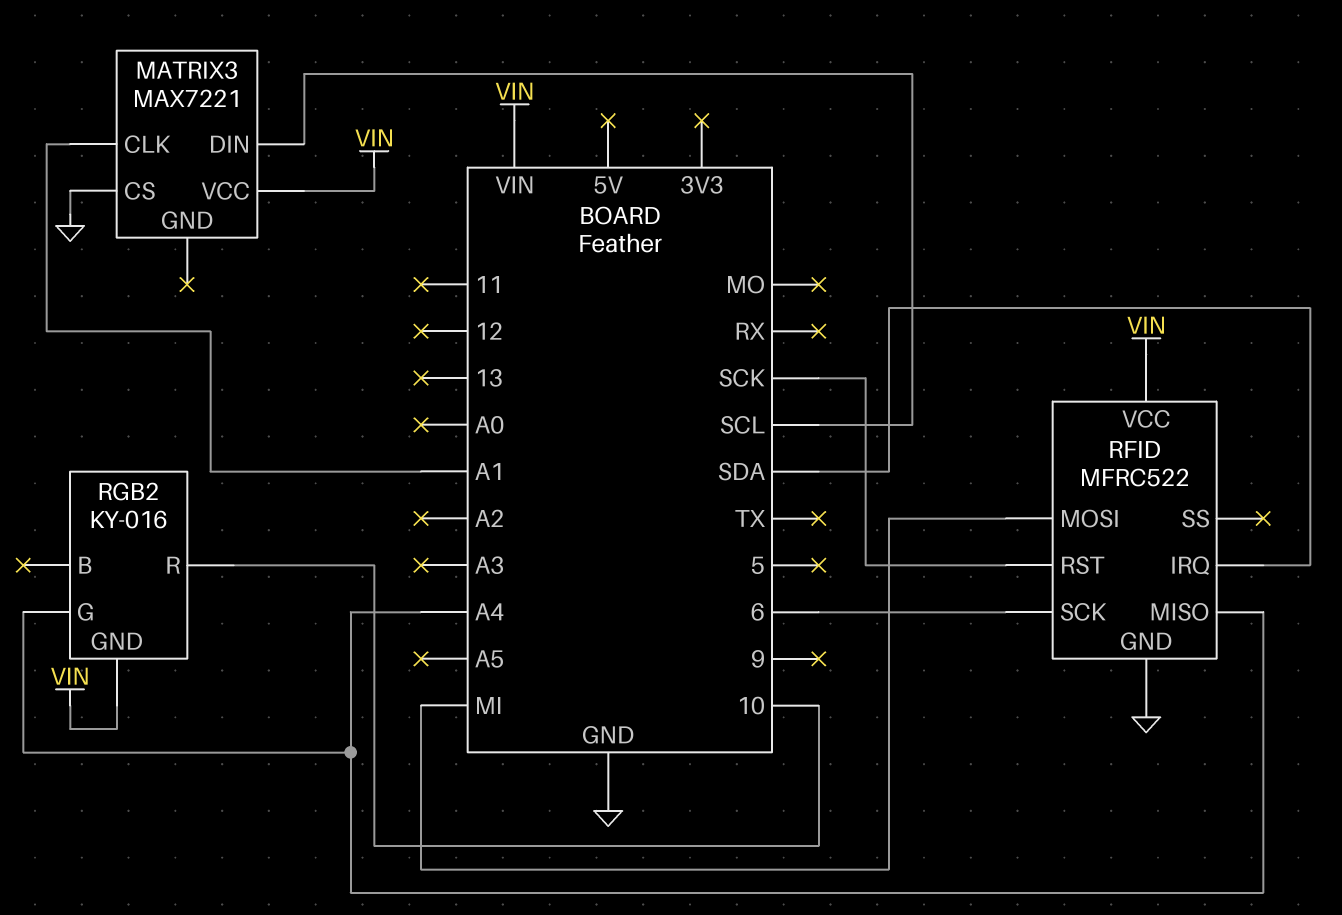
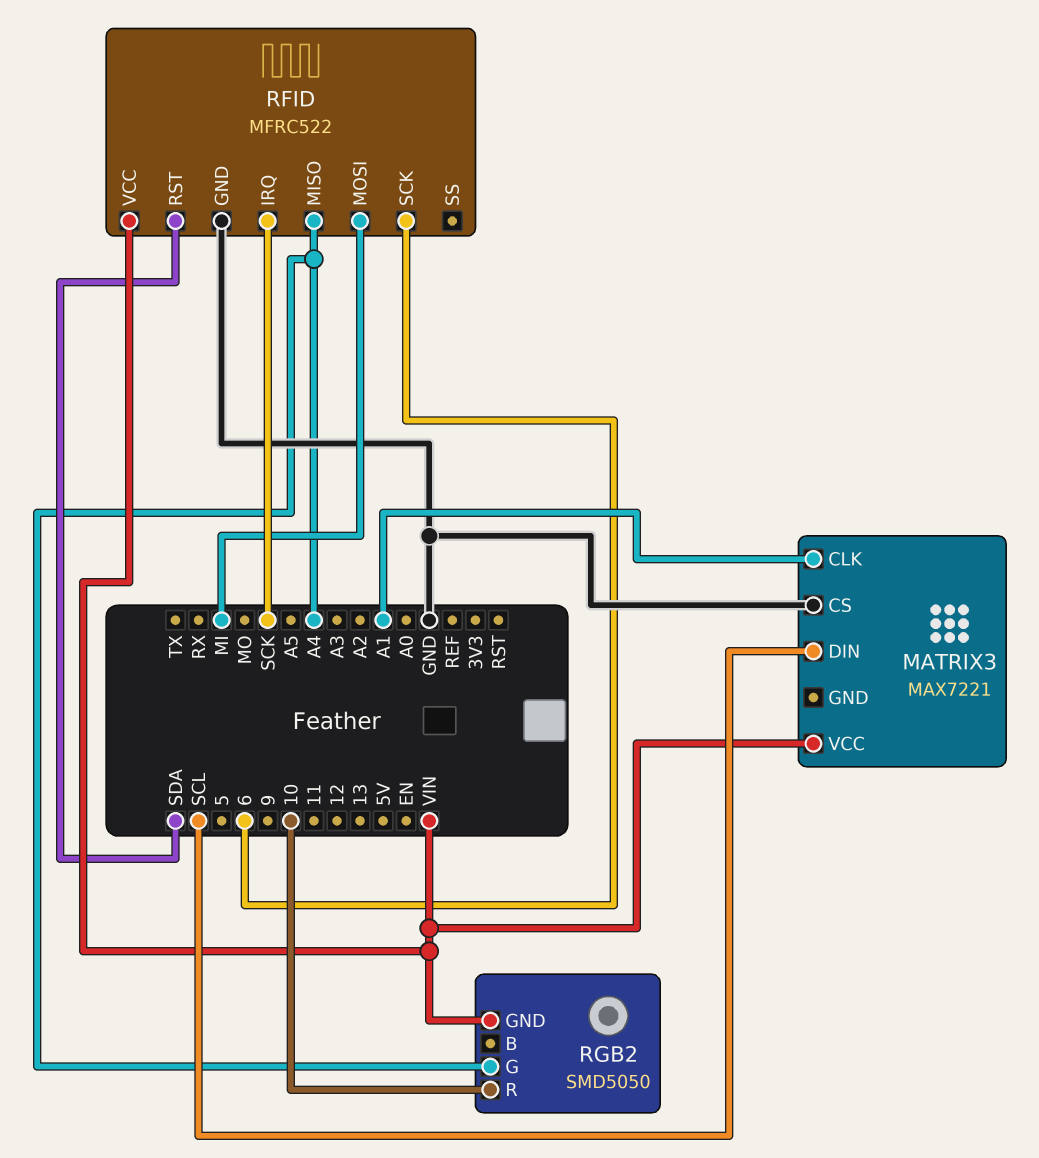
RFID pin IRQ: SDA -> SCK
RFID pin RST: SCK -> SDA
RGB2: KY-016 -> SMD5050

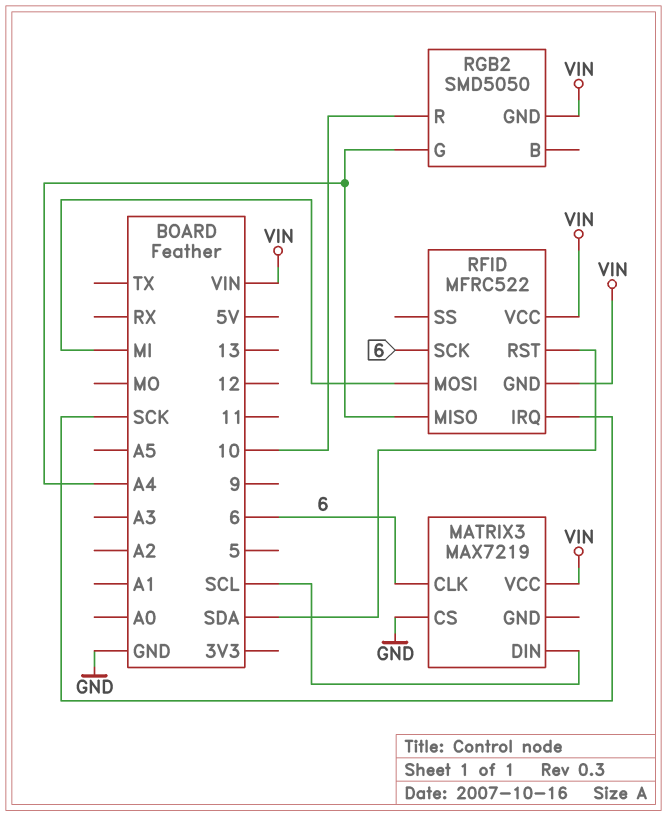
MATRIX3: MAX7221 -> MAX7219
MATRIX3 pin CLK: A1 -> 6
RFID pin GND: GND -> VIN

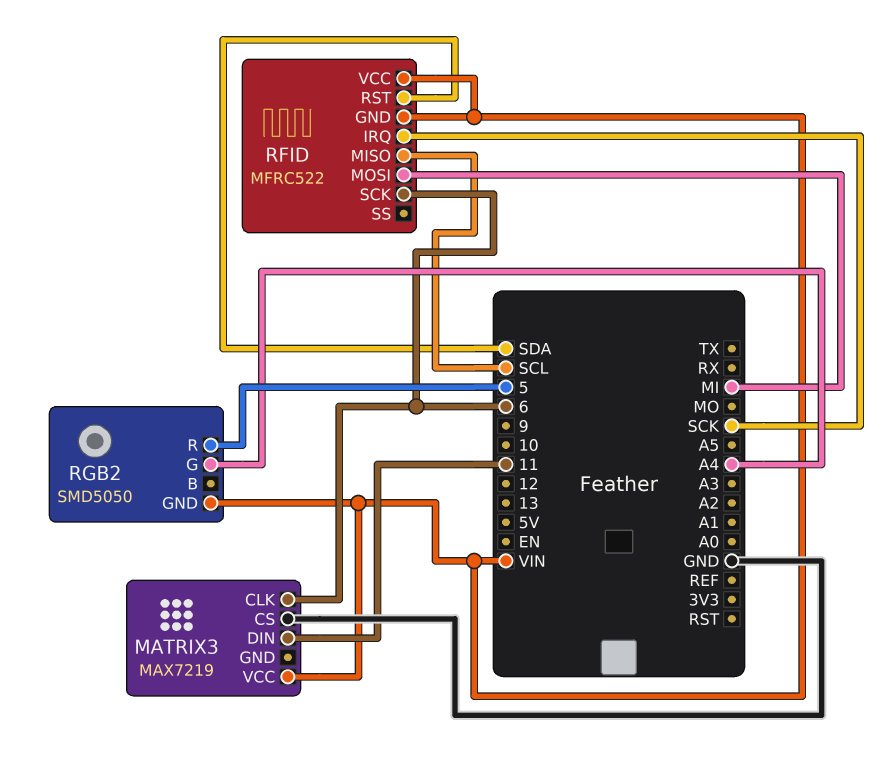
MATRIX3 pin DIN: SCL -> 11
RFID pin MISO: A4 -> SCL
RGB2 pin R: 10 -> 5

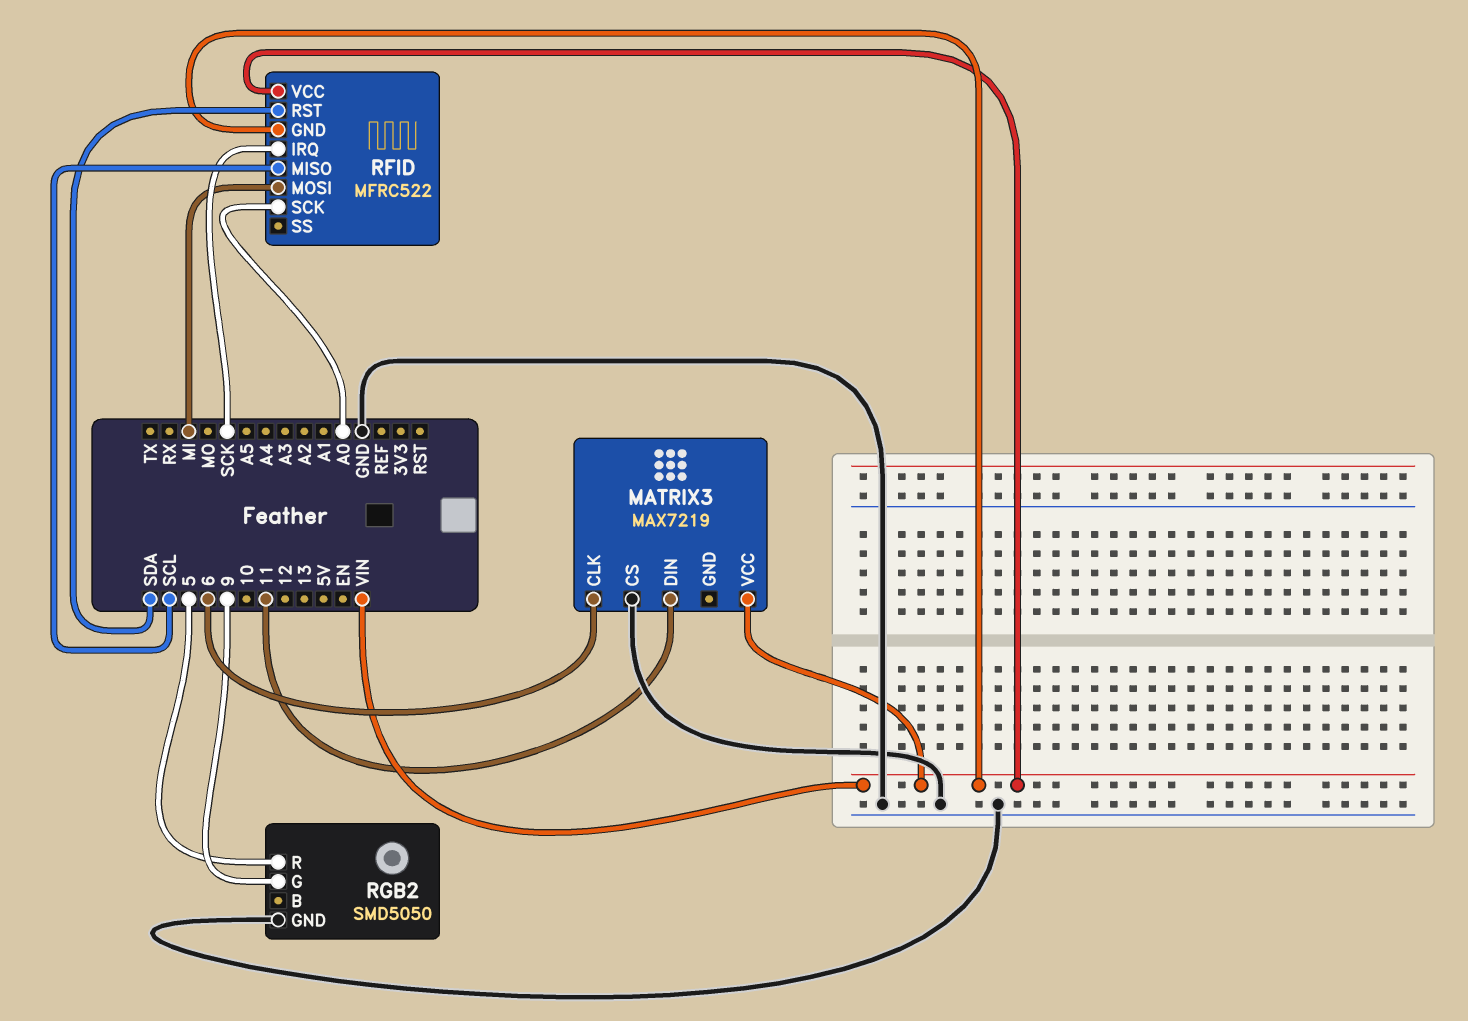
RFID pin SCK: 6 -> A0
RGB2 pin G: A4 -> 9
RGB2 pin GND: VIN -> GND

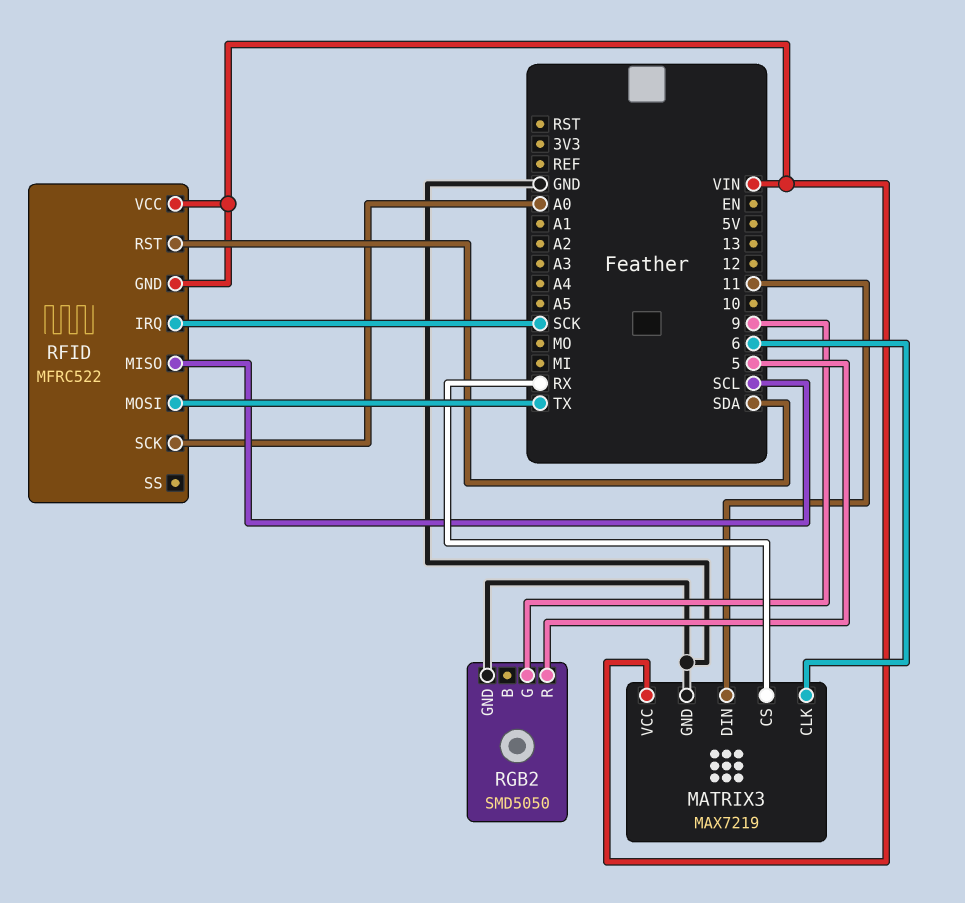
MATRIX3 pin CS: GND -> RX
MATRIX3 pin GND: none -> GND
RFID pin MOSI: MI -> TX

